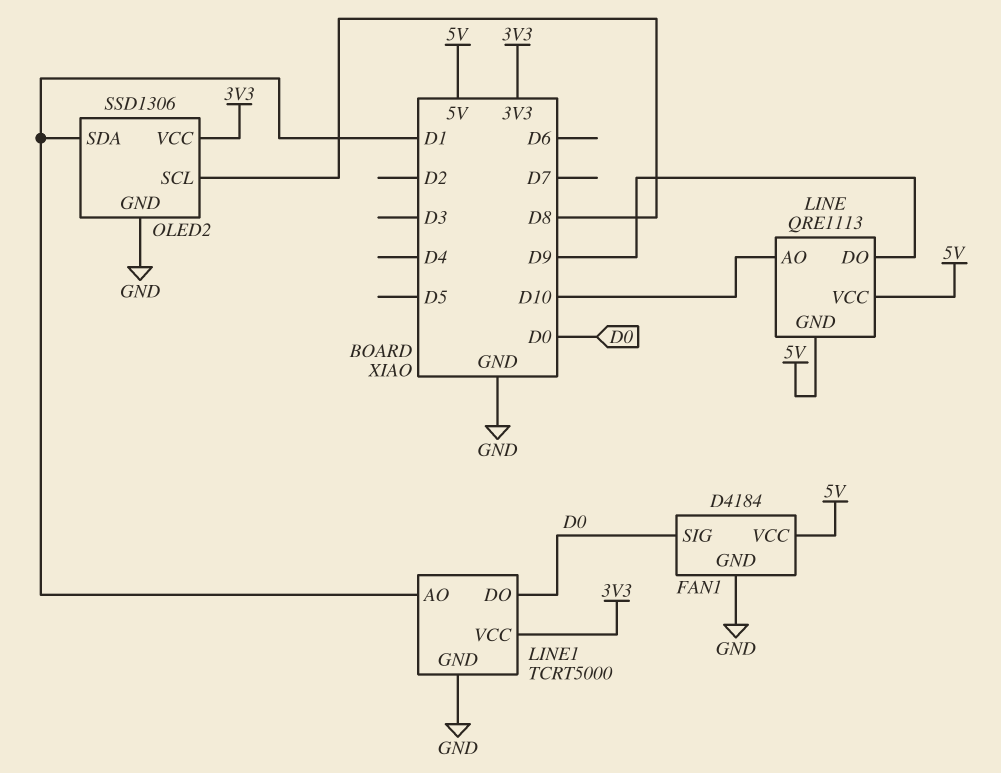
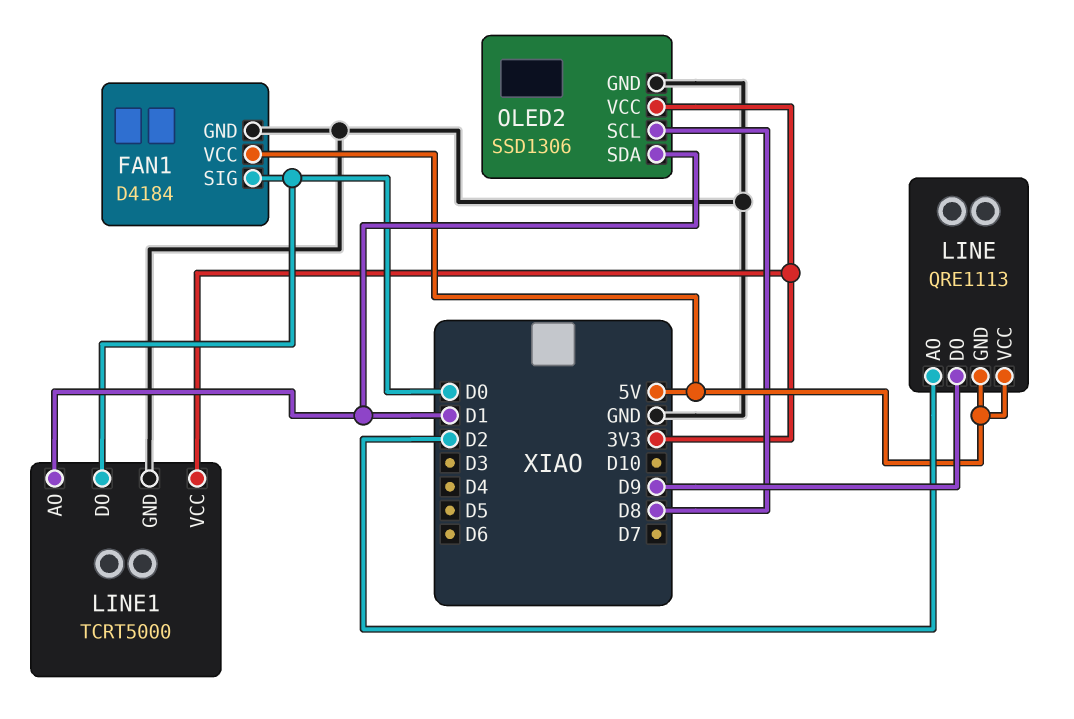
LINE pin AO: D10 -> D2

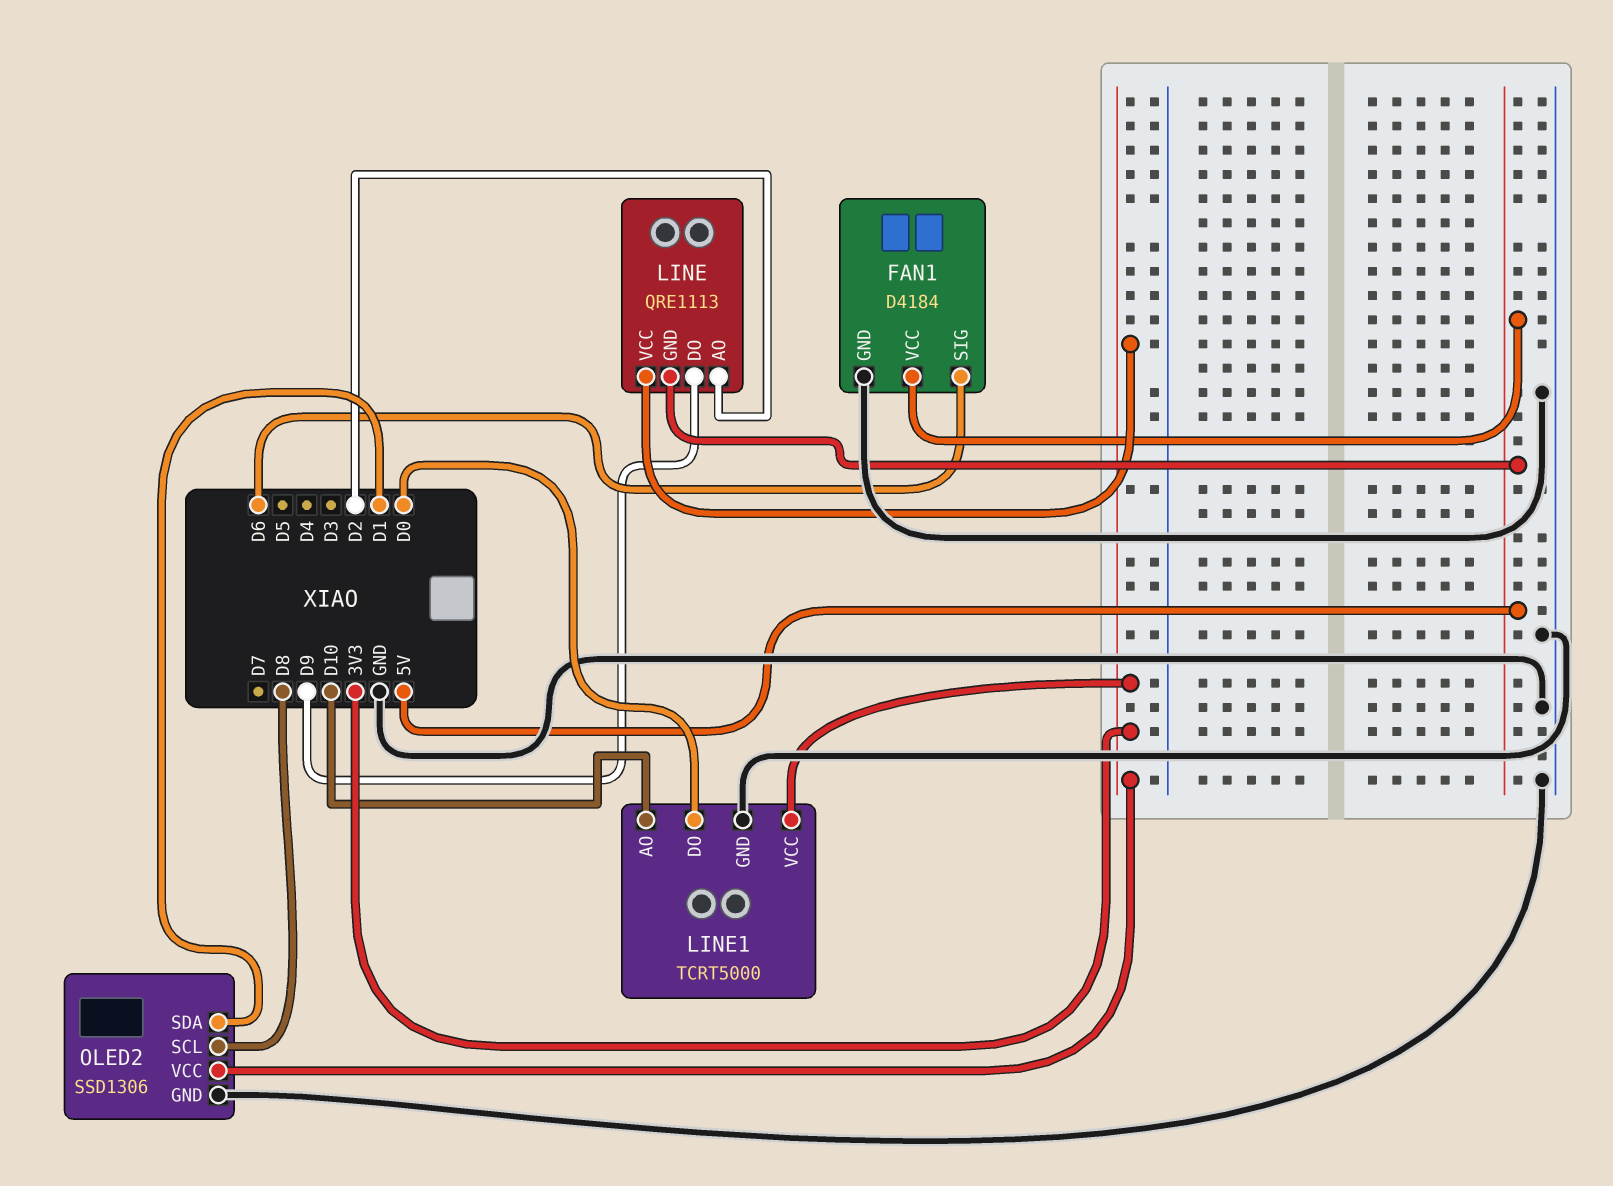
FAN1 pin SIG: D0 -> D6
LINE pin VCC: 5V -> 3V3
LINE1 pin AO: D1 -> D10

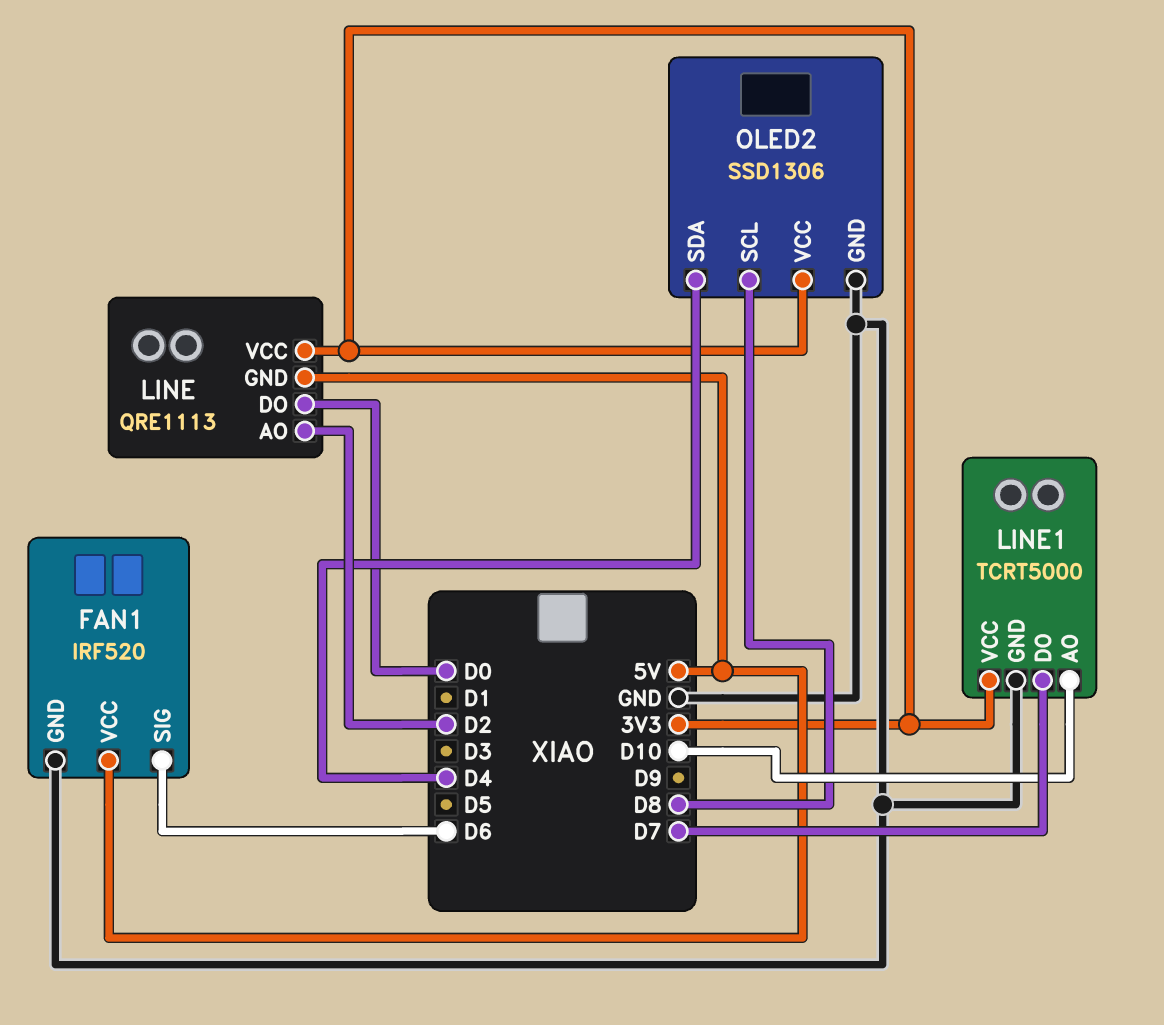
FAN1: D4184 -> IRF520
LINE pin DO: D9 -> D0
LINE1 pin DO: D0 -> D7
OLED2 pin SDA: D1 -> D4

